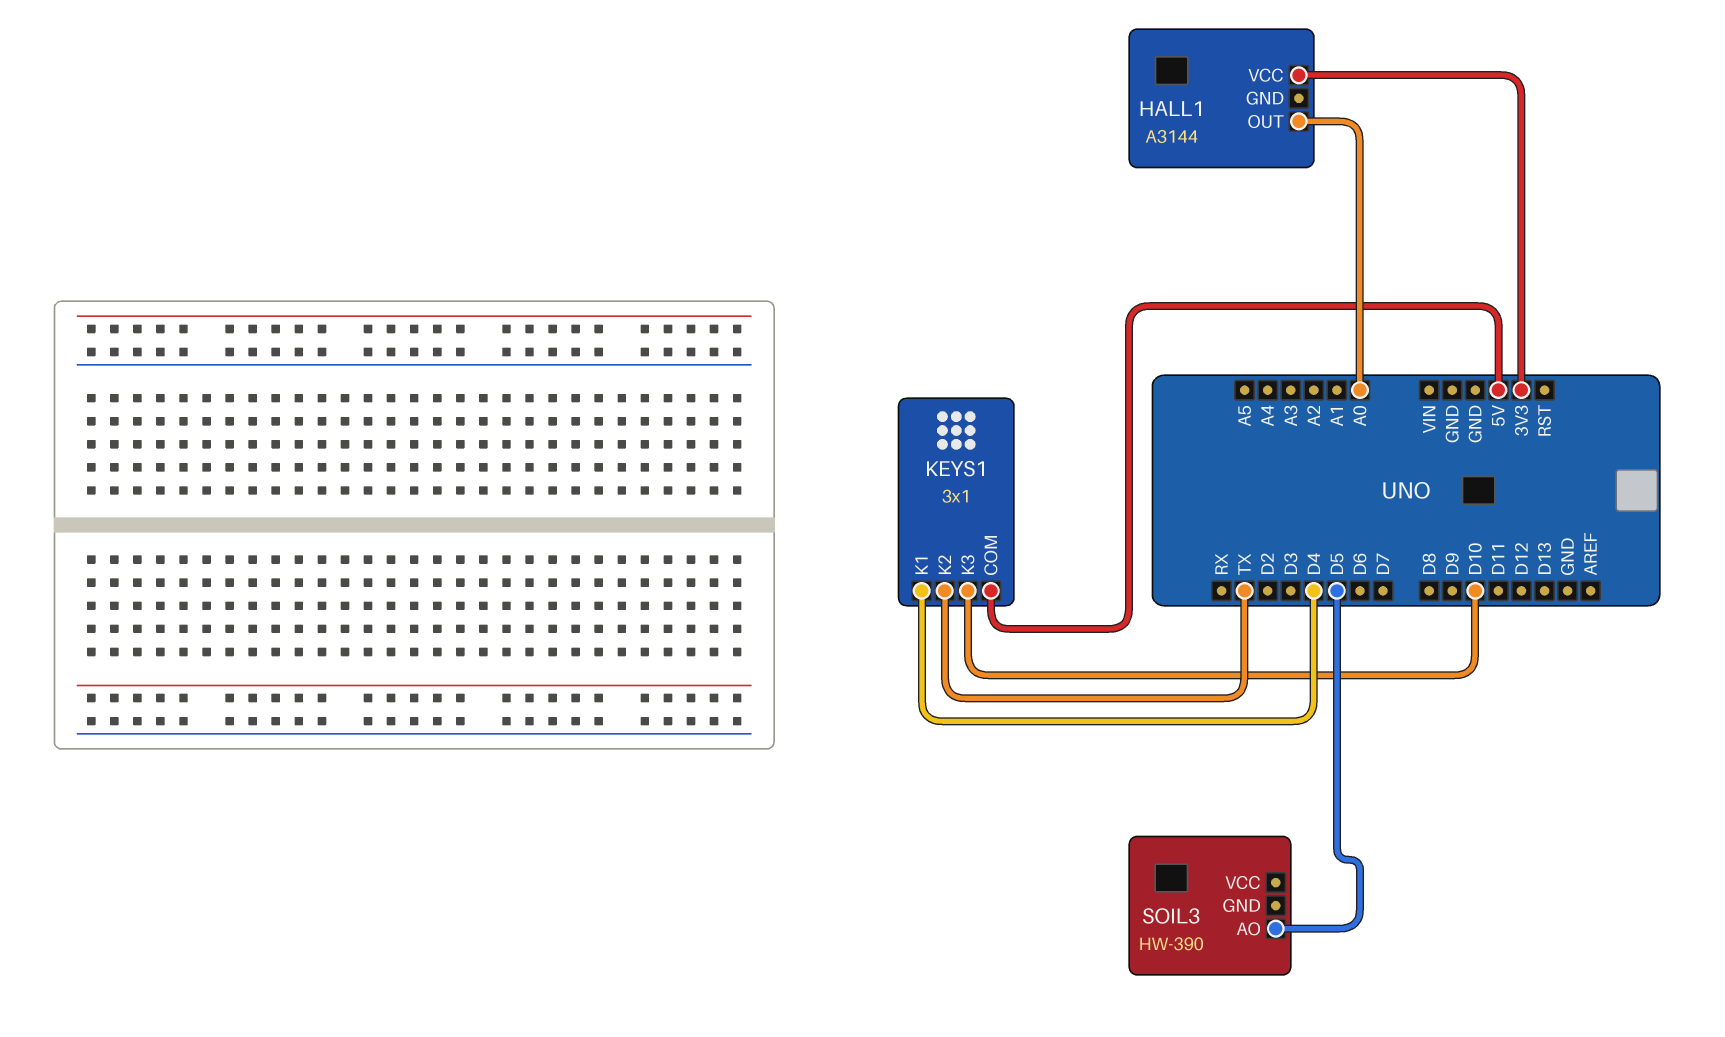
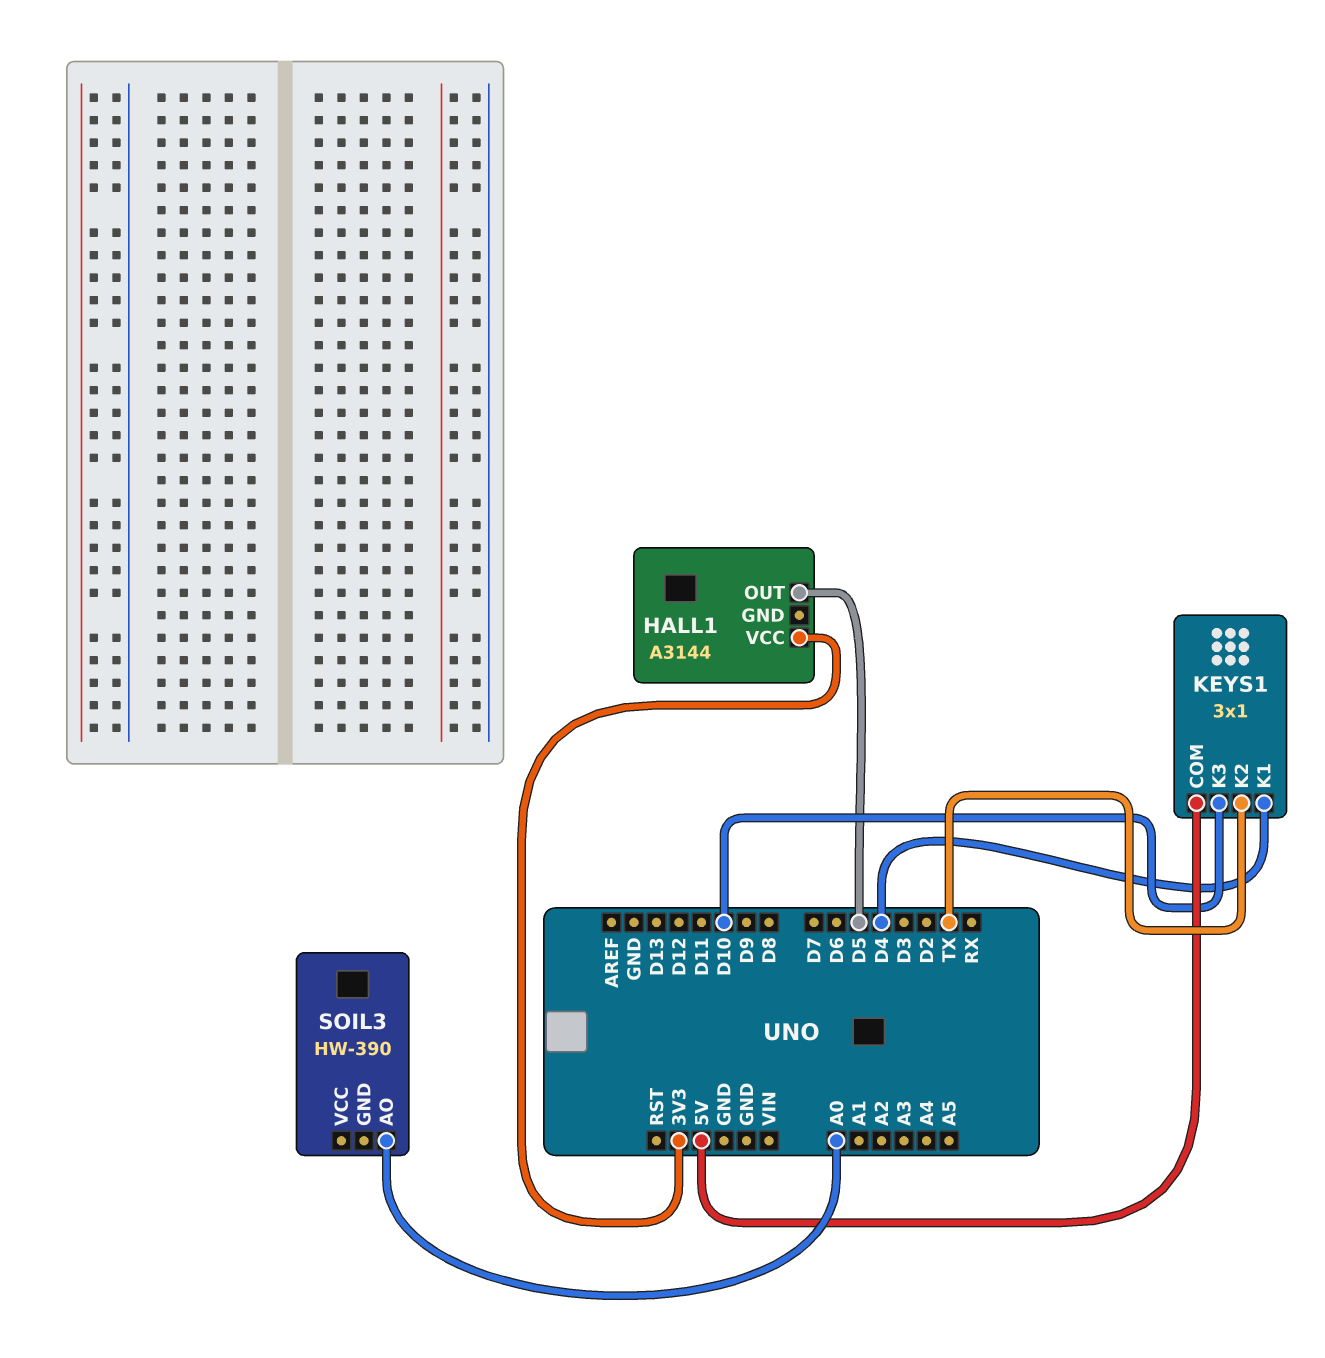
HALL1 pin OUT: A0 -> D5
SOIL3 pin AO: D5 -> A0

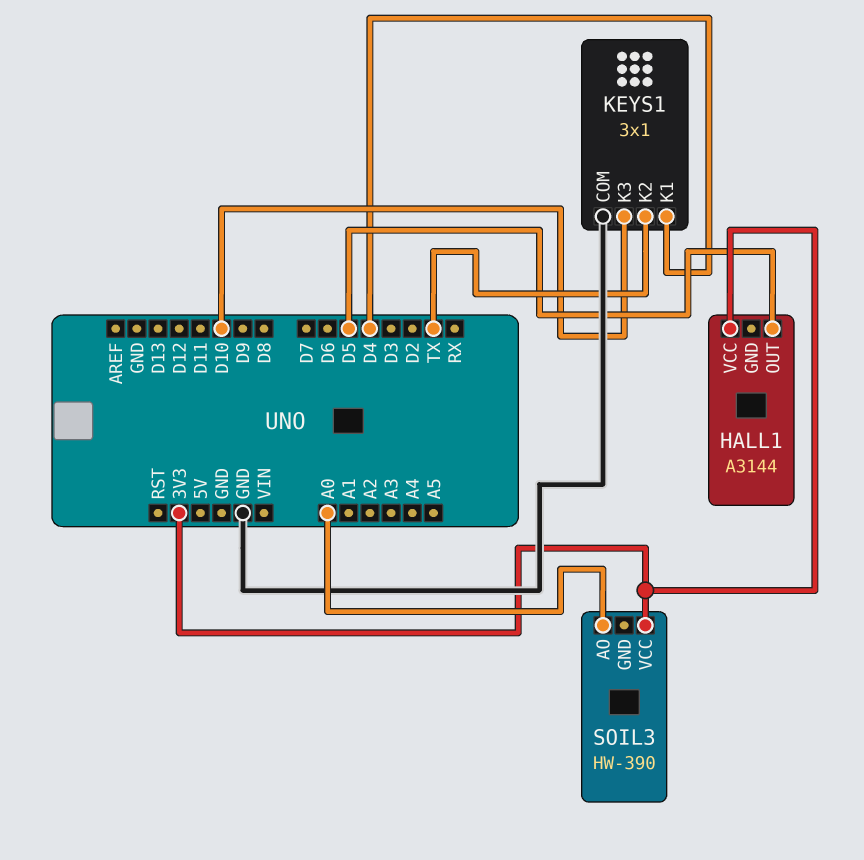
KEYS1 pin COM: 5V -> GND
SOIL3 pin VCC: none -> 3V3

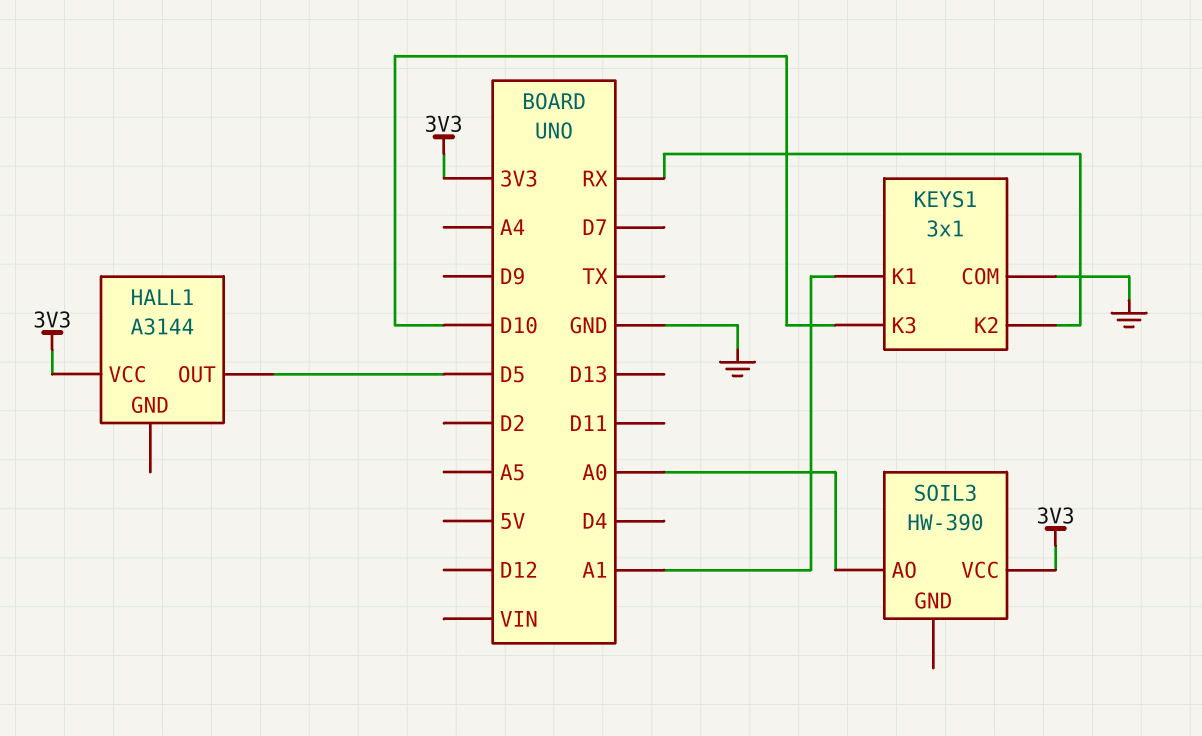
KEYS1 pin K1: D4 -> A1
KEYS1 pin K2: TX -> RX

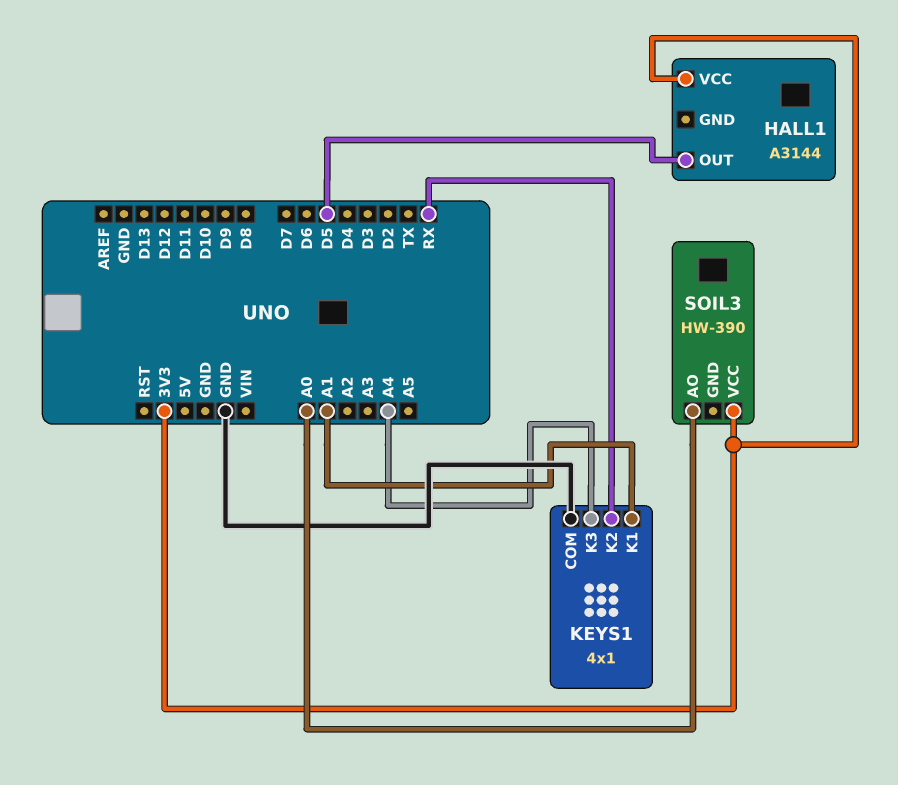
KEYS1: 3x1 -> 4x1
KEYS1 pin K3: D10 -> A4

